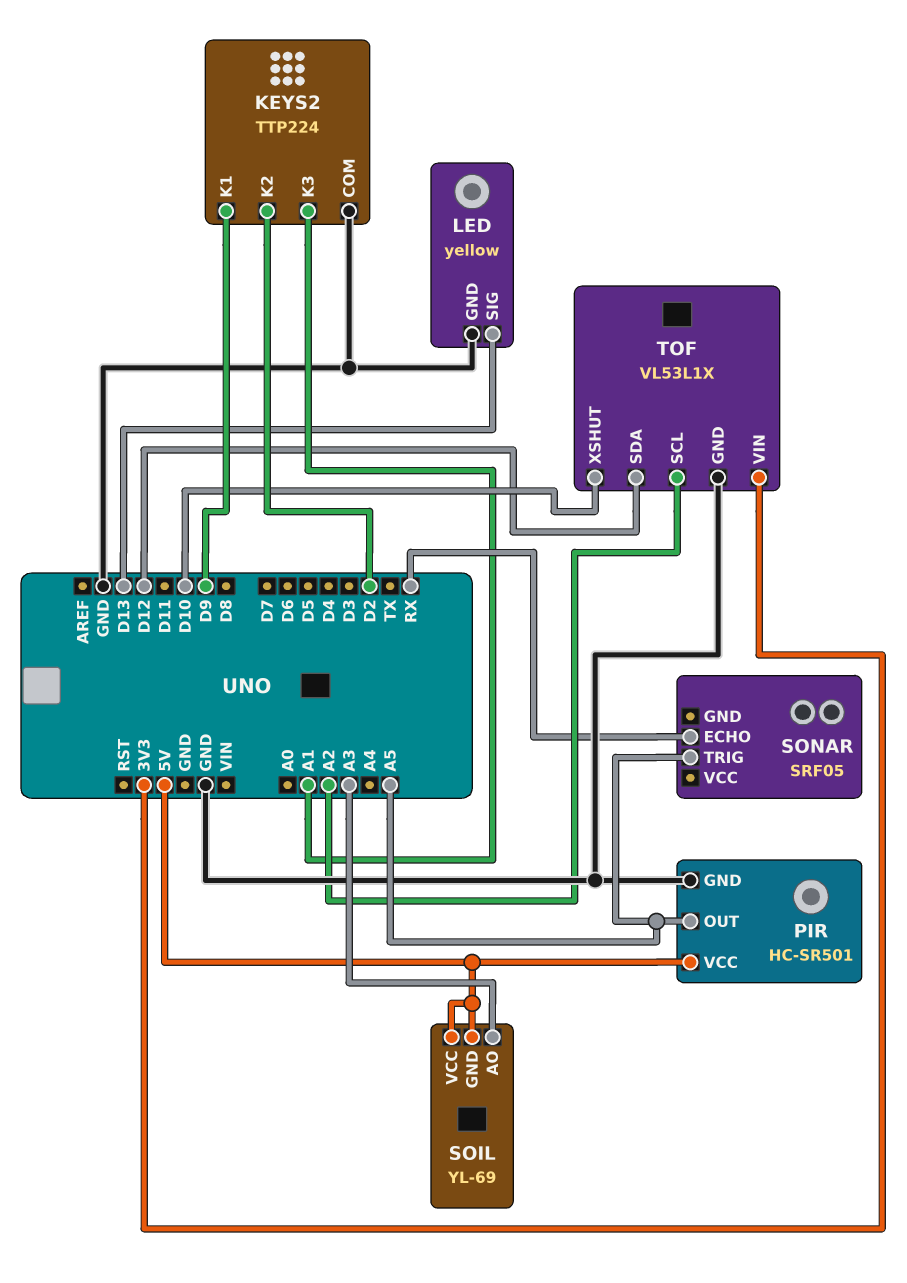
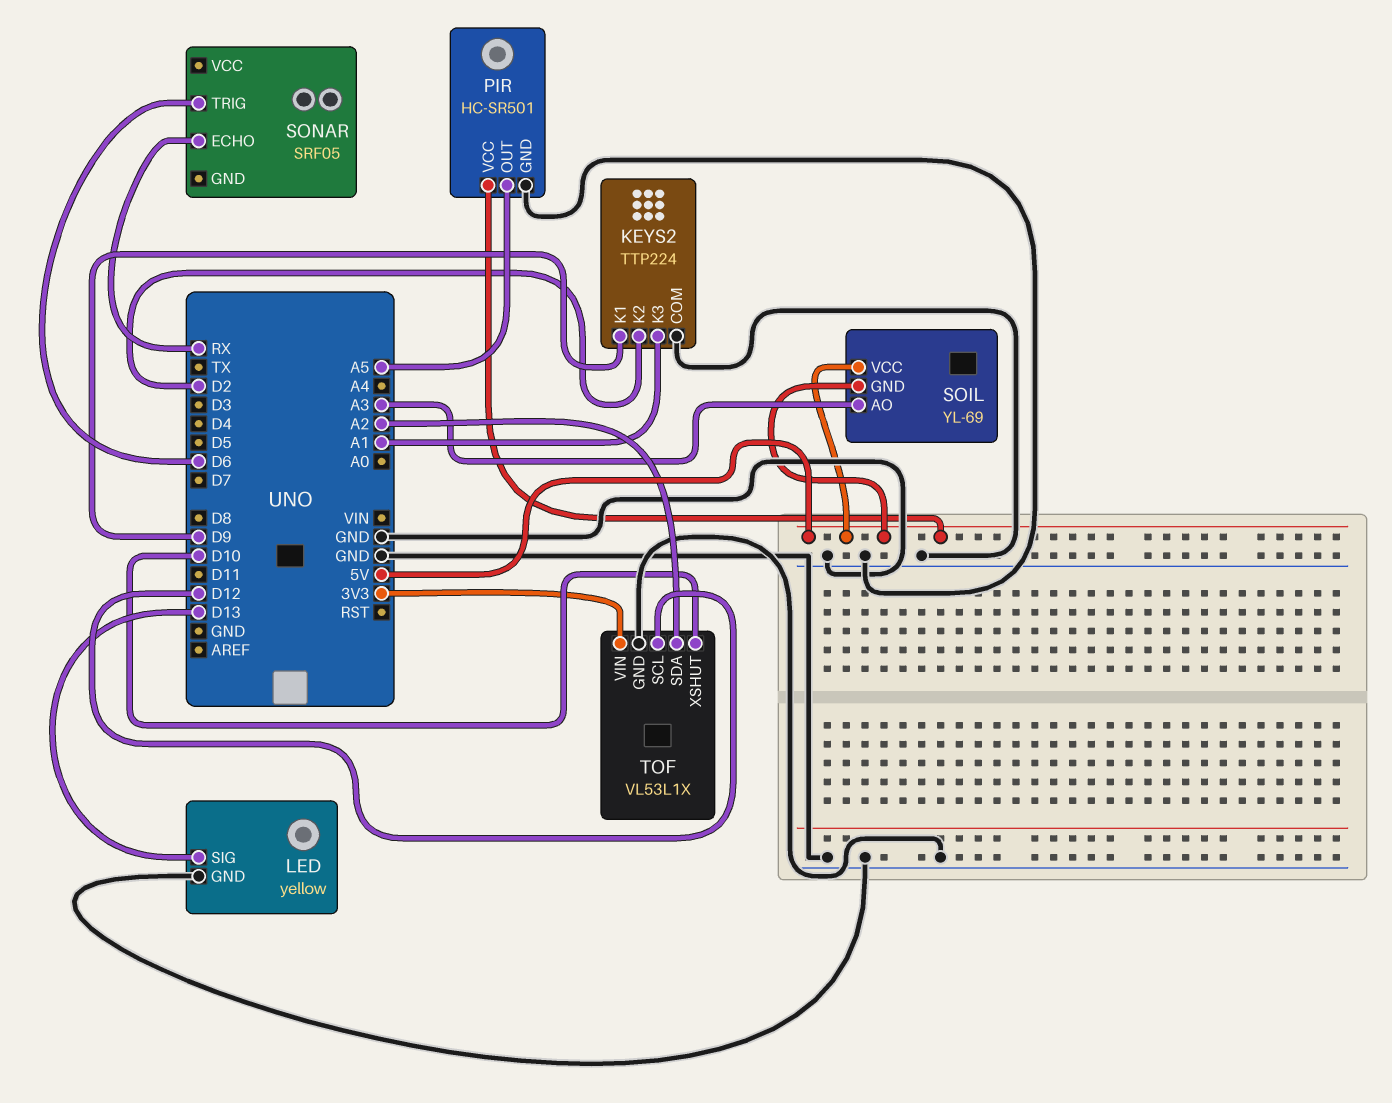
SONAR pin TRIG: A5 -> D6
TOF pin SCL: A2 -> D12
TOF pin SDA: D12 -> A2

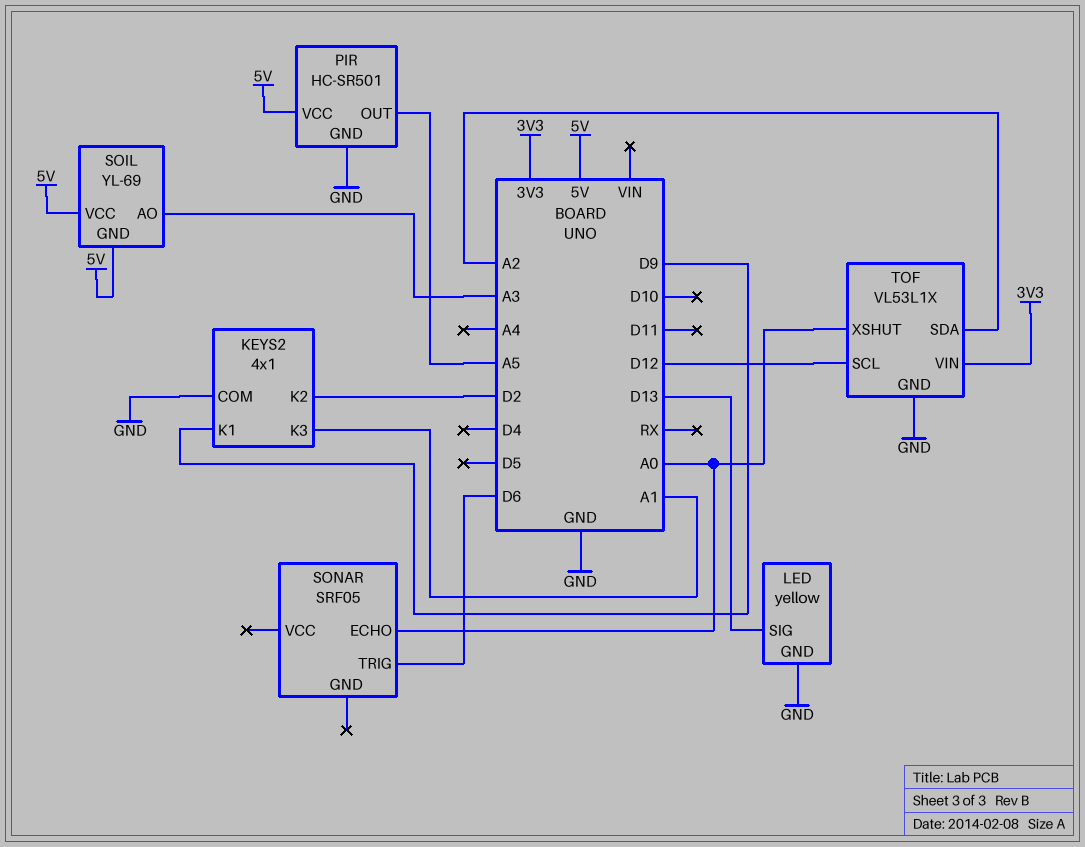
KEYS2: TTP224 -> 4x1
SONAR pin ECHO: RX -> A0
TOF pin XSHUT: D10 -> A0

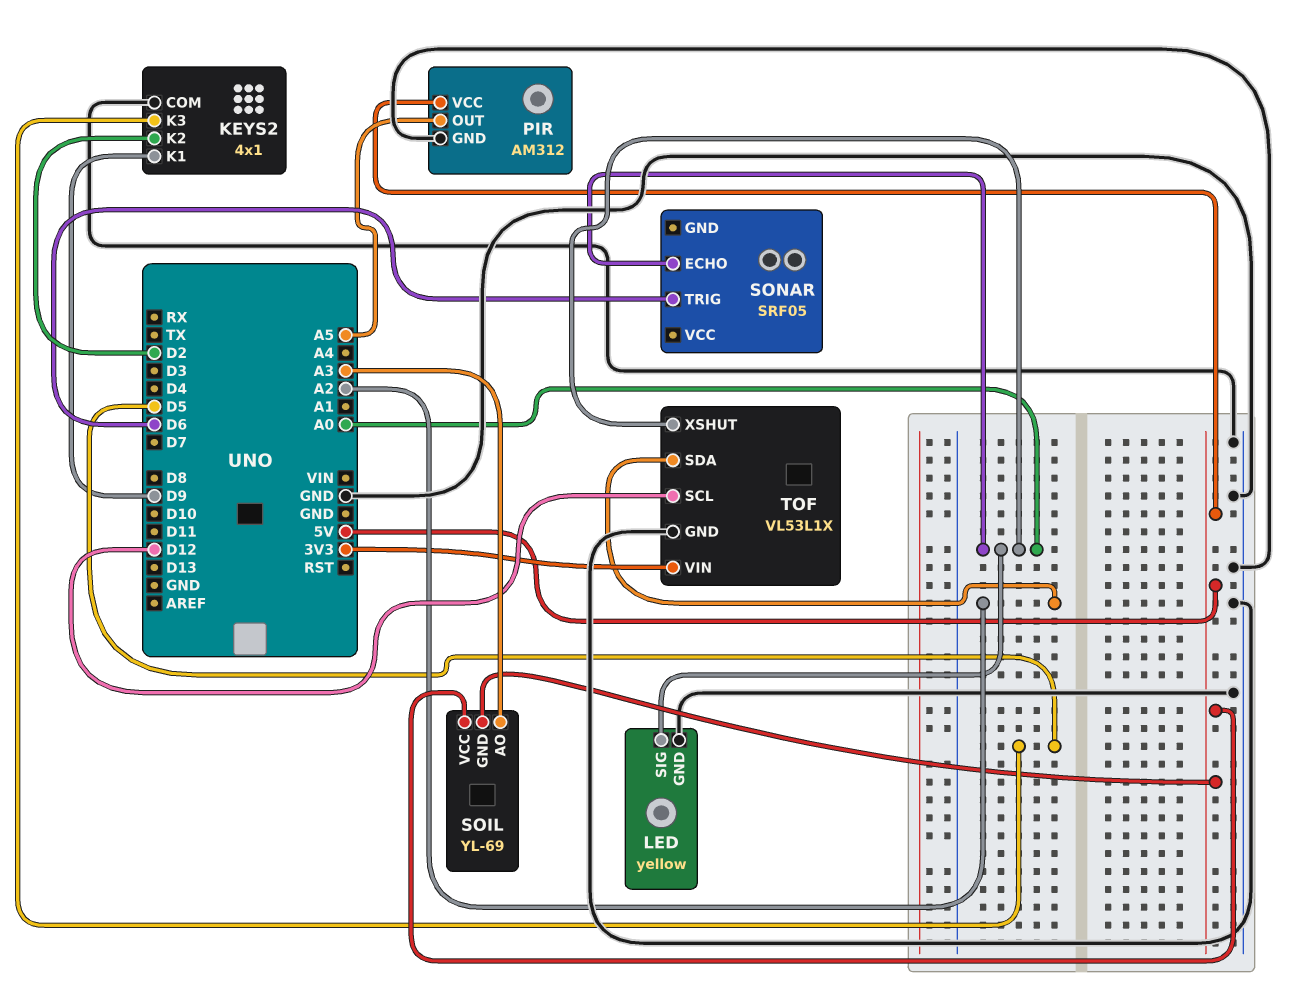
KEYS2 pin K3: A1 -> D5
LED pin SIG: D13 -> A0
PIR: HC-SR501 -> AM312

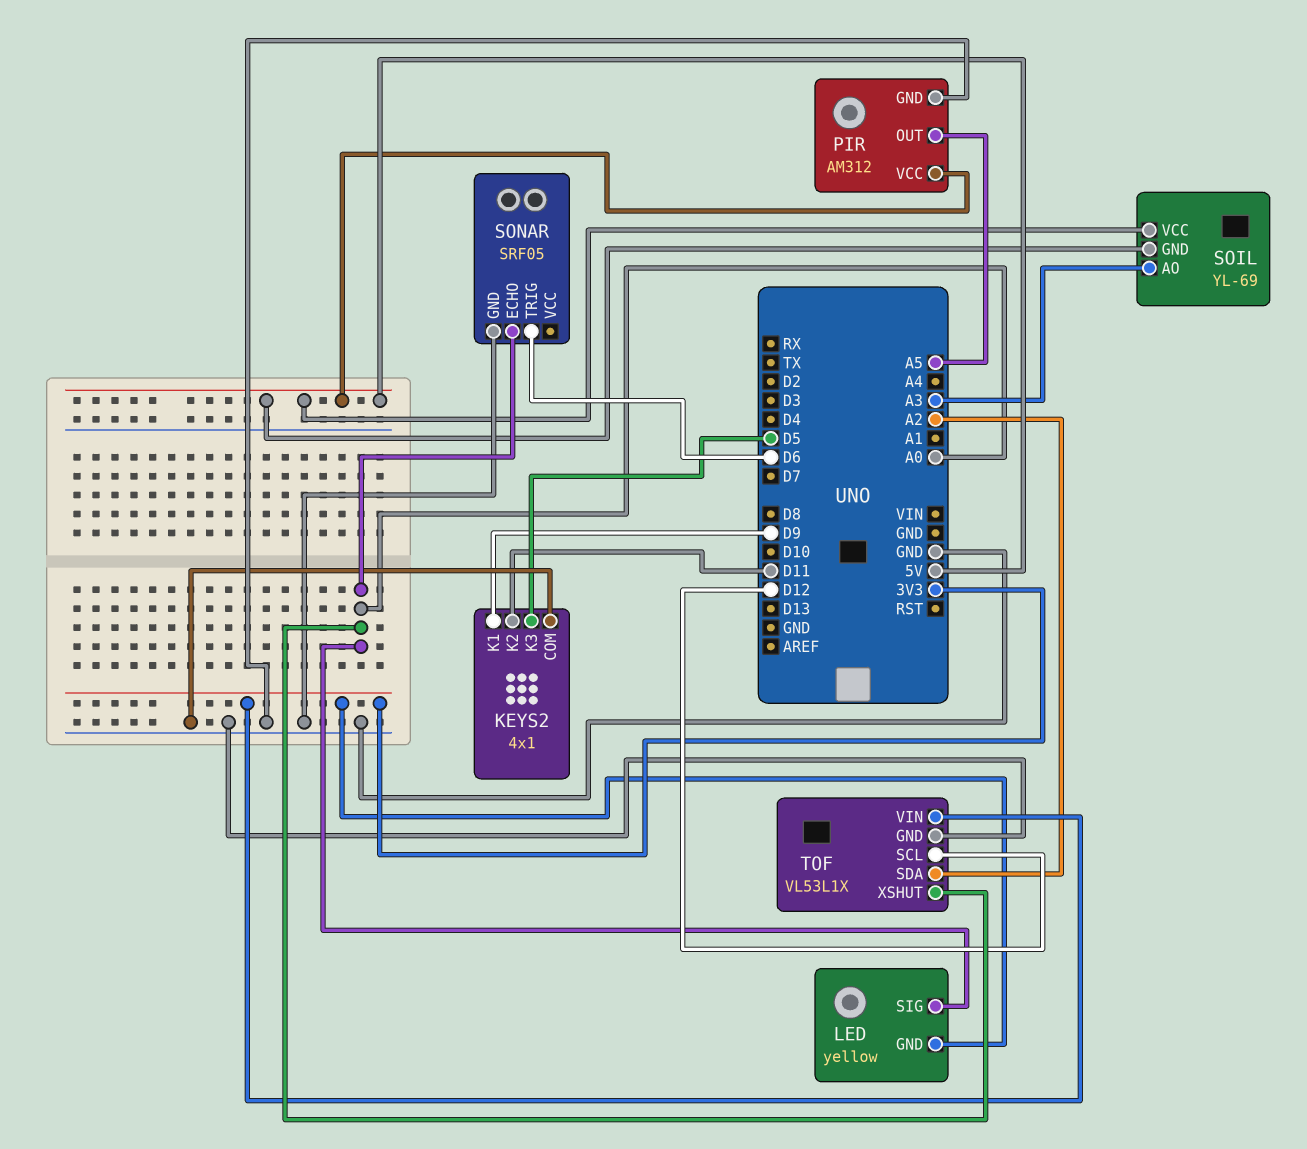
KEYS2 pin K2: D2 -> D11
LED pin GND: GND -> 3V3
SONAR pin GND: none -> GND

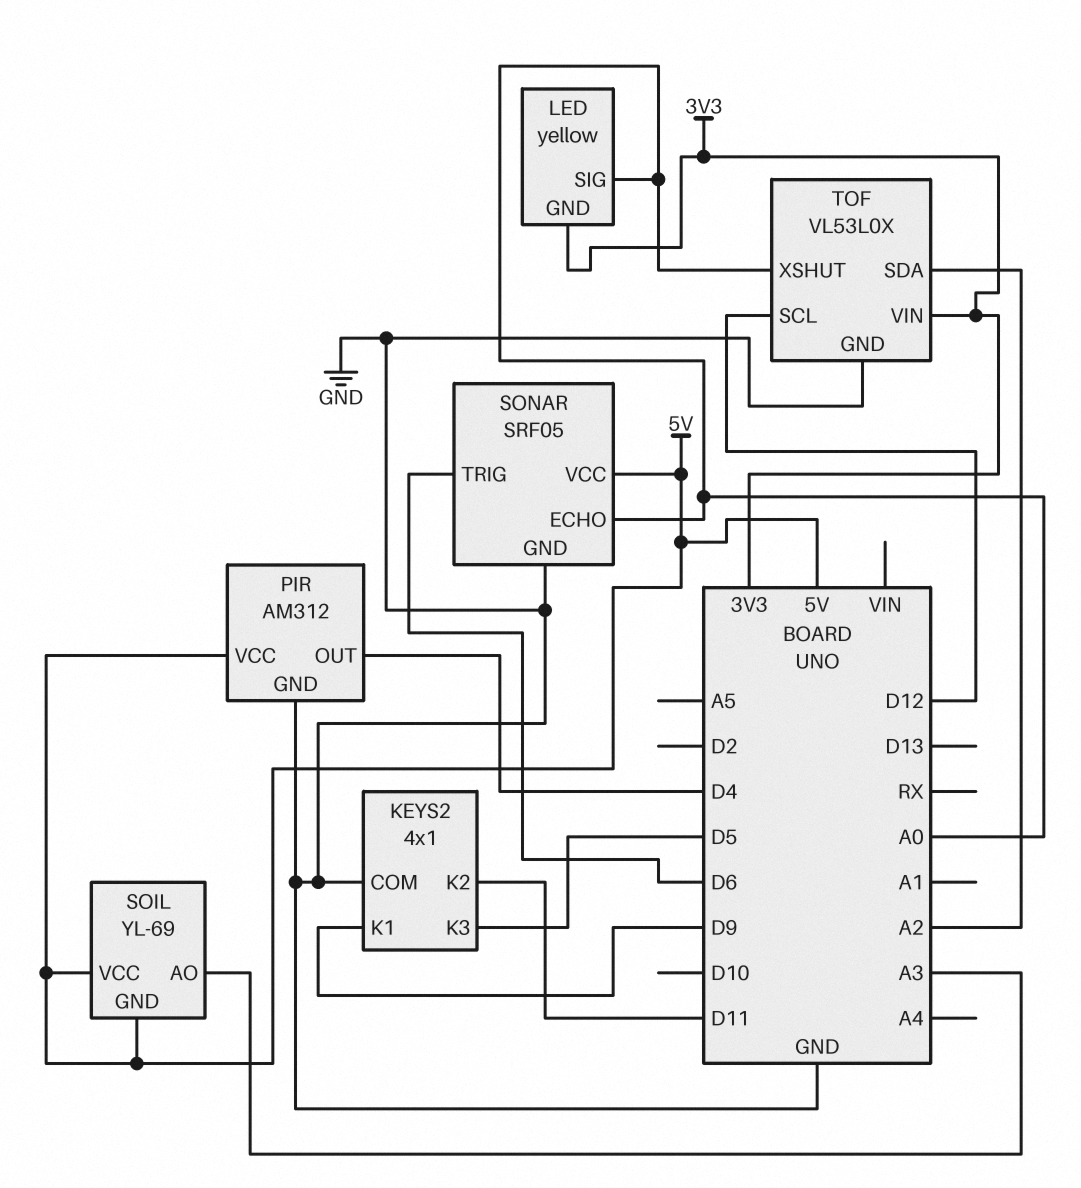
PIR pin OUT: A5 -> D4
SONAR pin VCC: none -> 5V
TOF: VL53L1X -> VL53L0X

